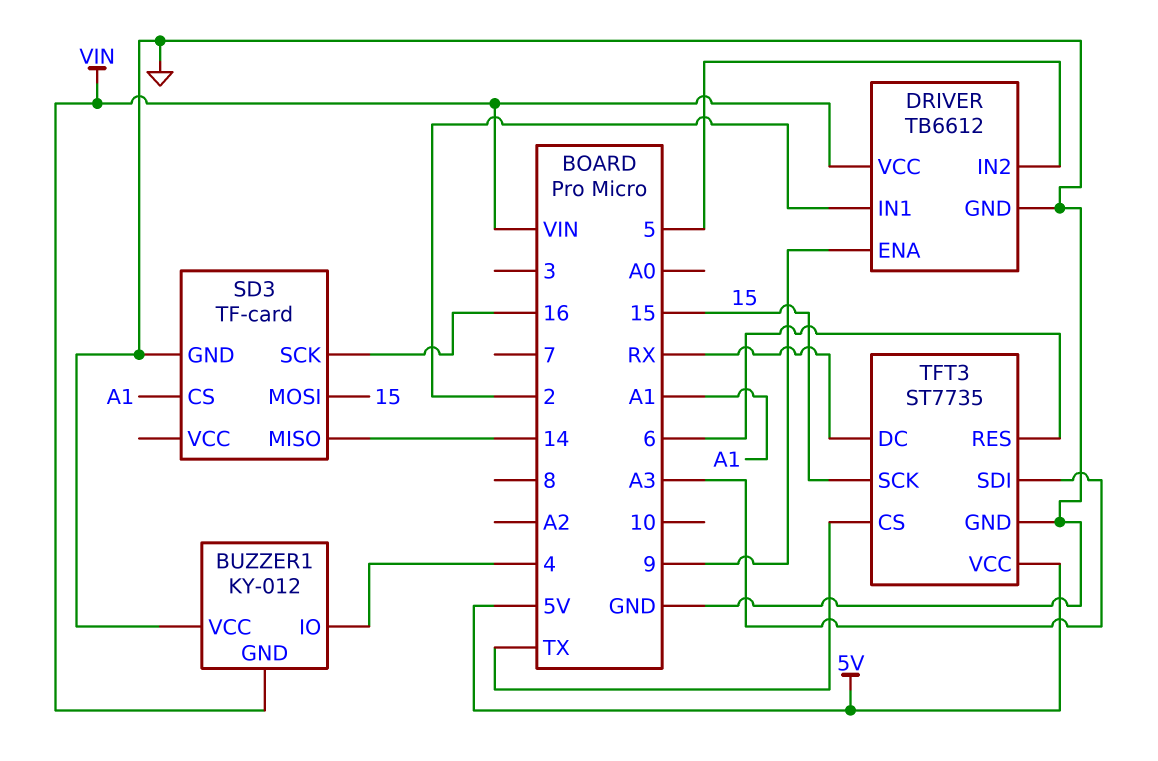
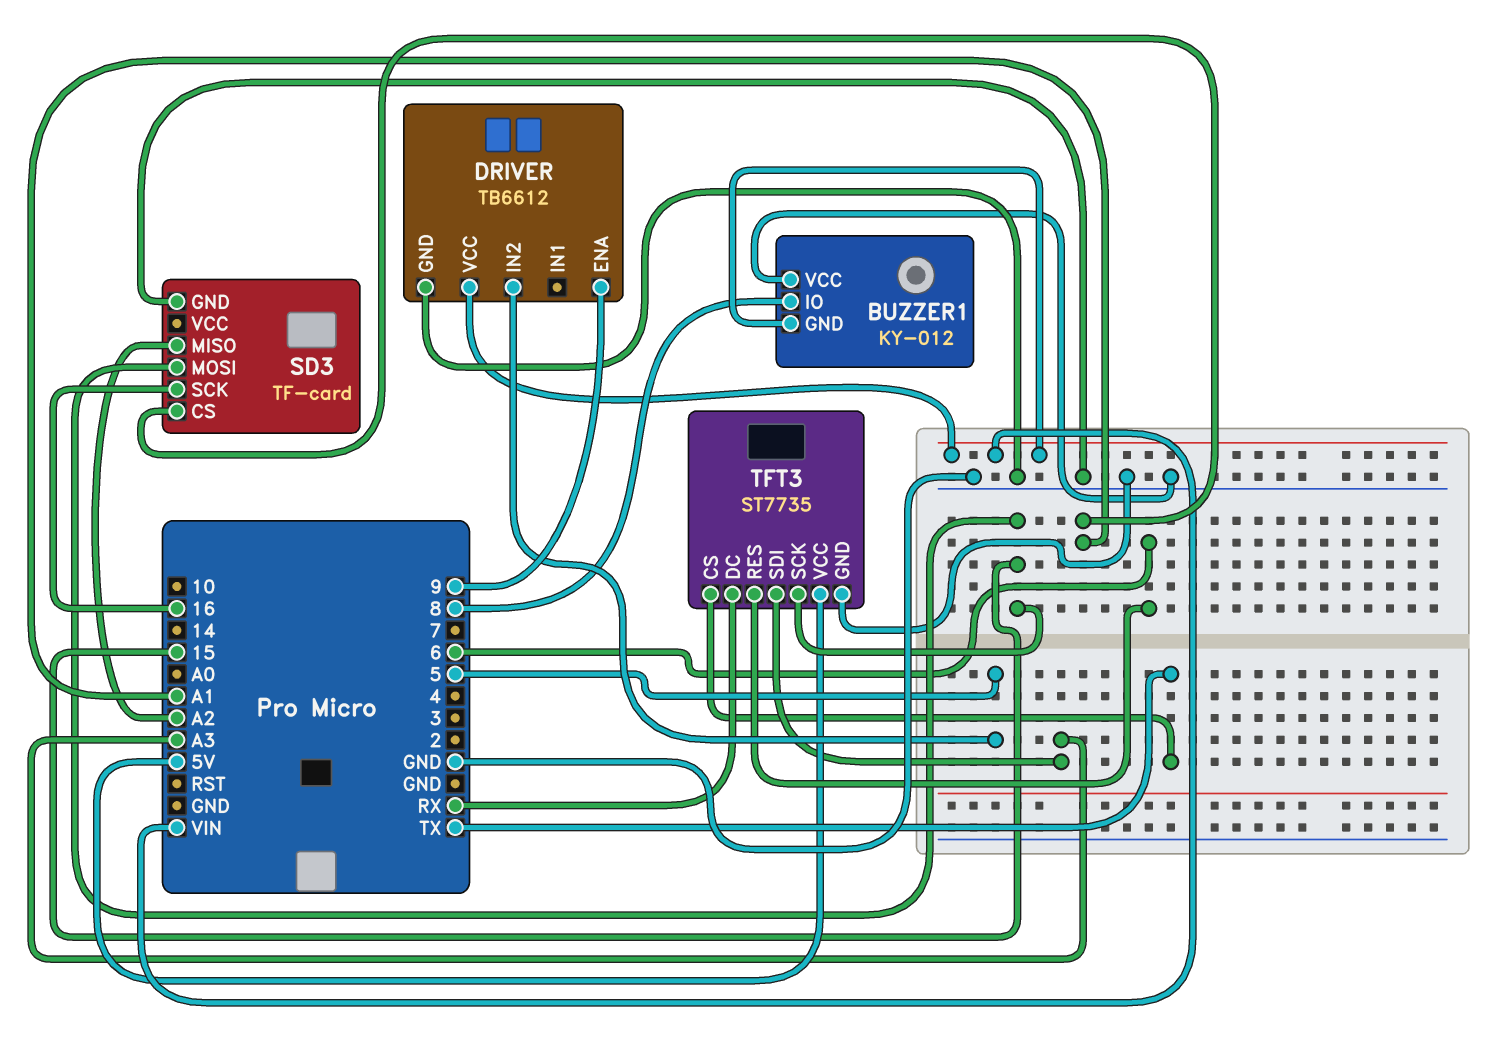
BUZZER1 pin IO: 4 -> 8
DRIVER pin IN1: 2 -> none
SD3 pin MISO: 14 -> A2

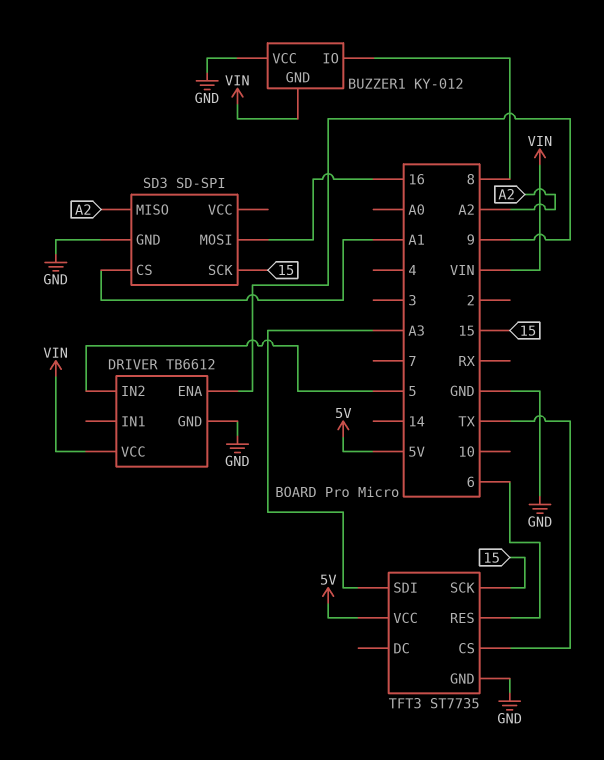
SD3: TF-card -> SD-SPI
SD3 pin MOSI: 15 -> 16
SD3 pin SCK: 16 -> 15
TFT3 pin DC: RX -> none

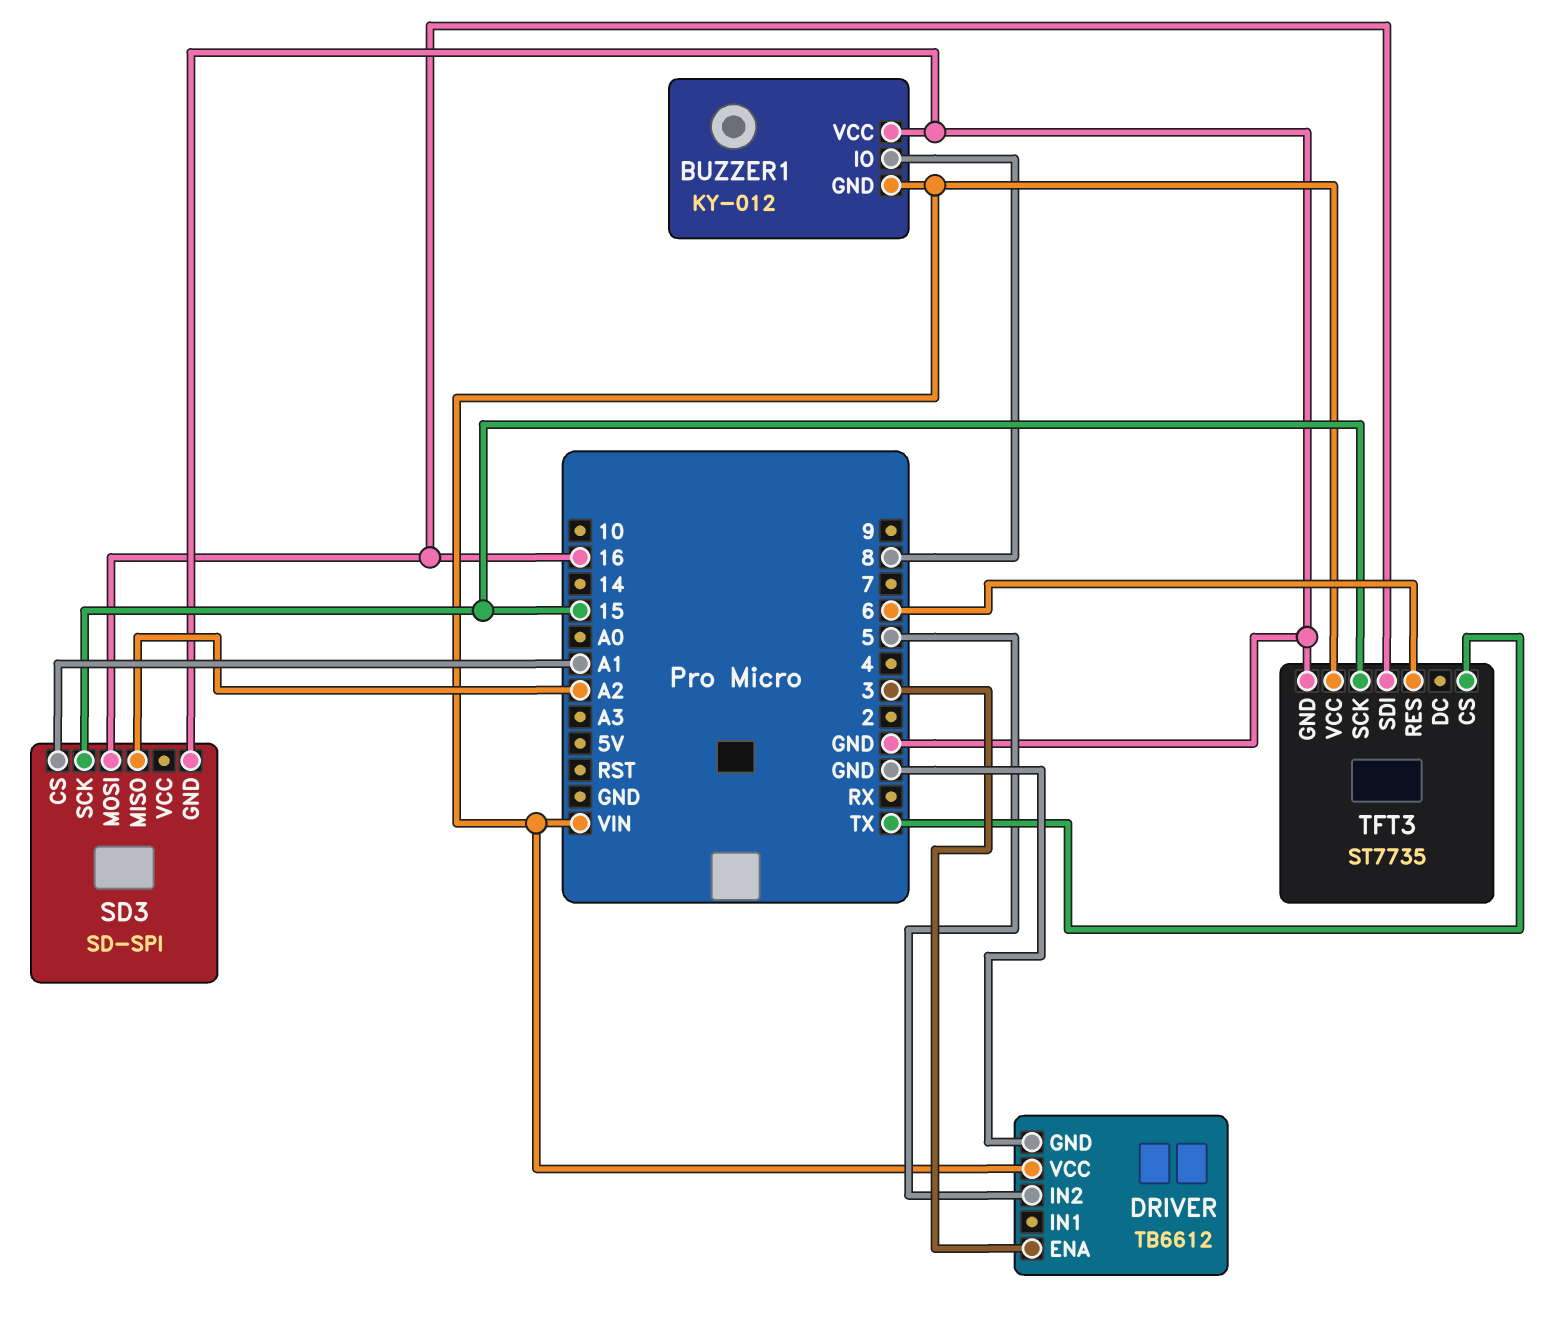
DRIVER pin ENA: 9 -> 3
TFT3 pin SDI: A3 -> 16
TFT3 pin VCC: 5V -> VIN

